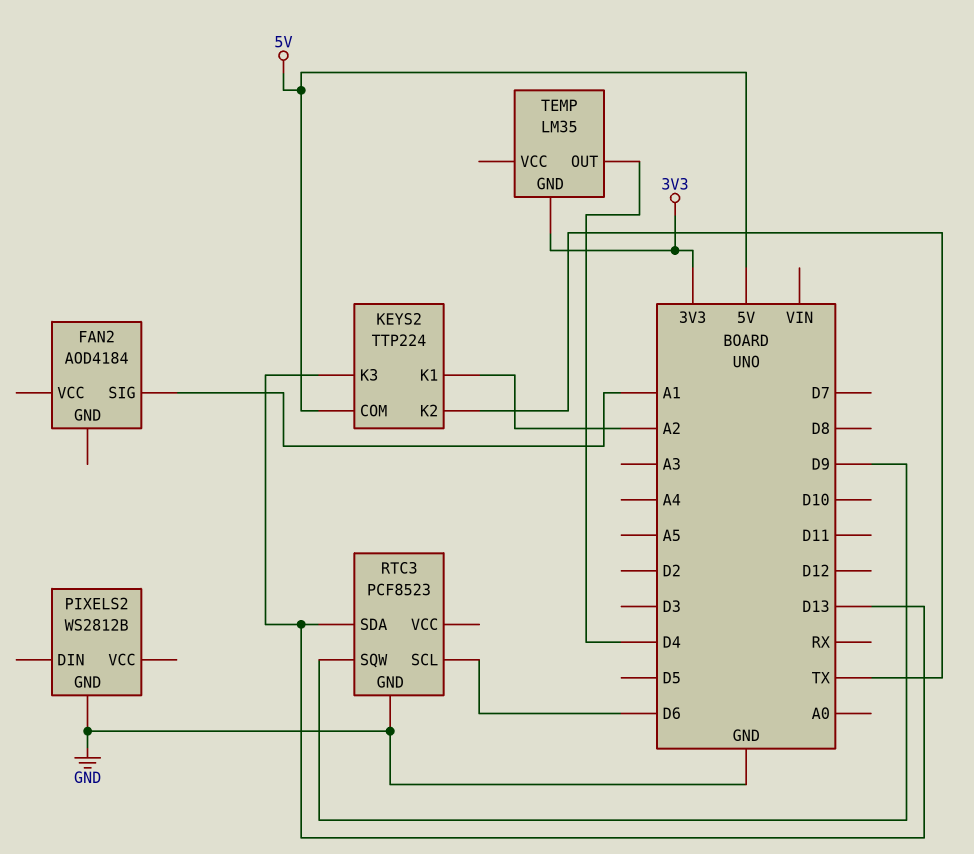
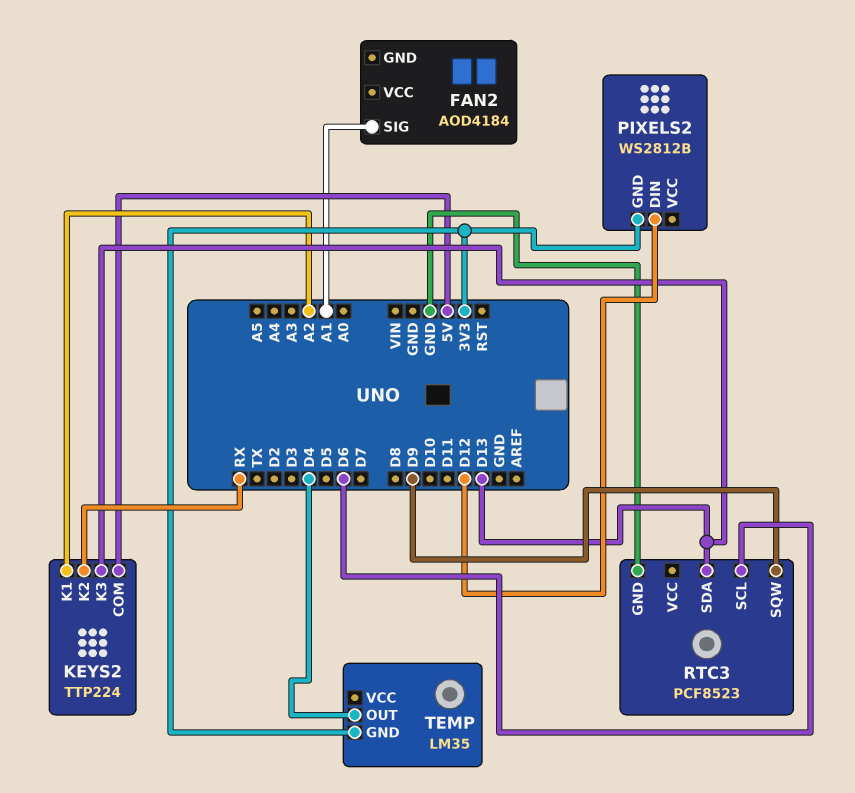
KEYS2 pin K2: TX -> RX
PIXELS2 pin DIN: none -> D12
PIXELS2 pin GND: GND -> 3V3

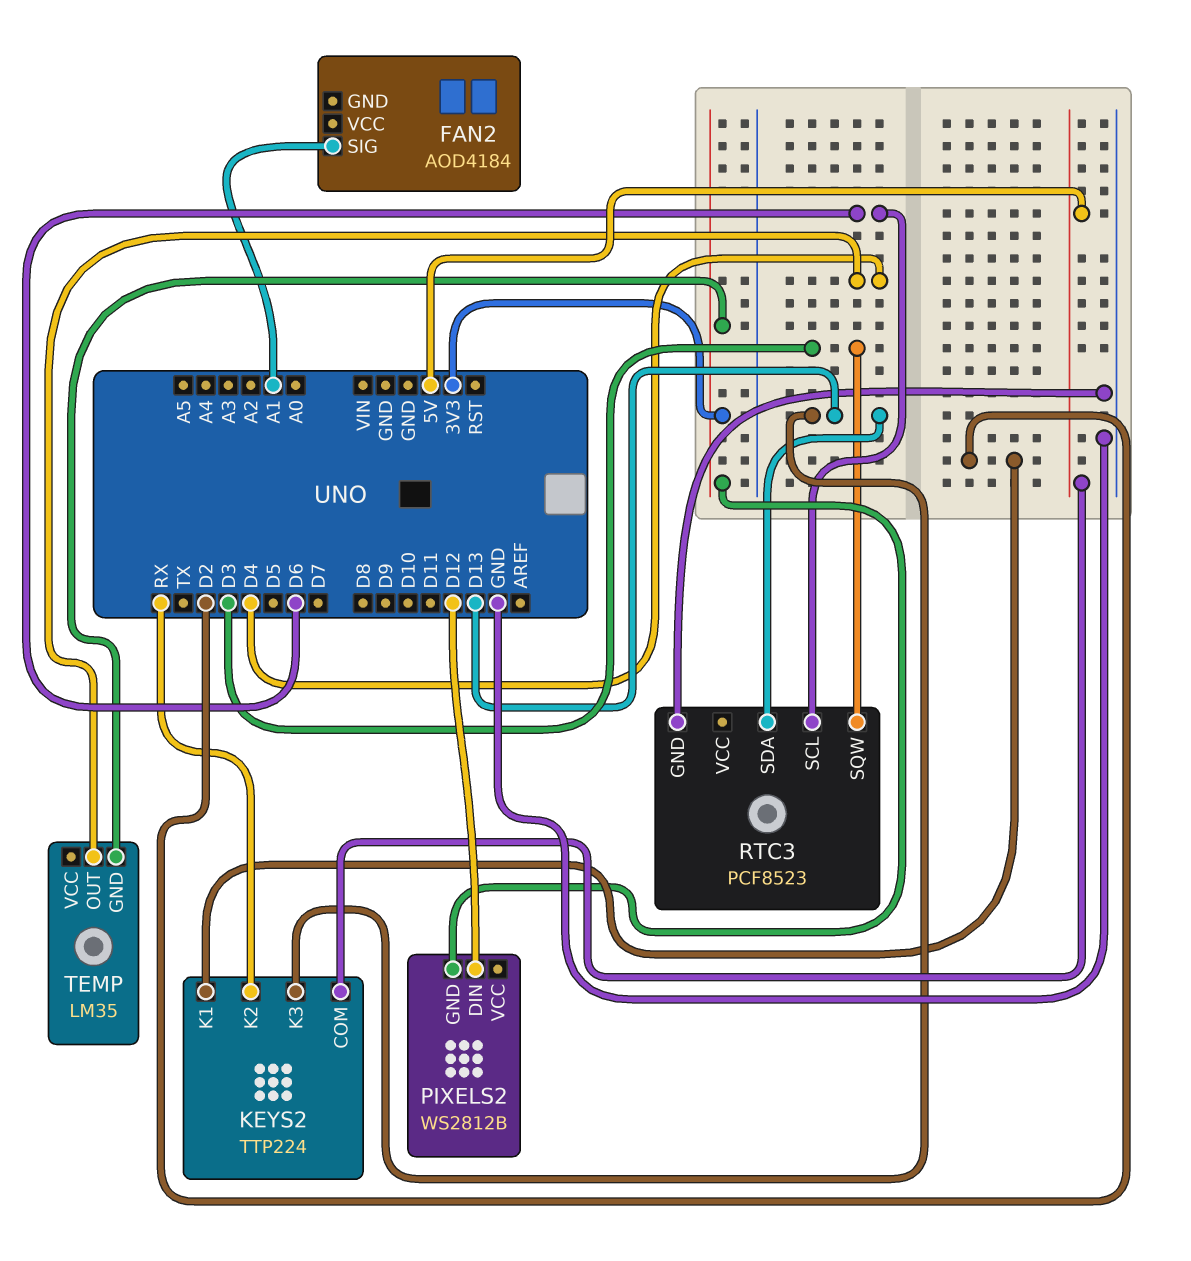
KEYS2 pin K1: A2 -> D2
RTC3 pin SQW: D9 -> D3

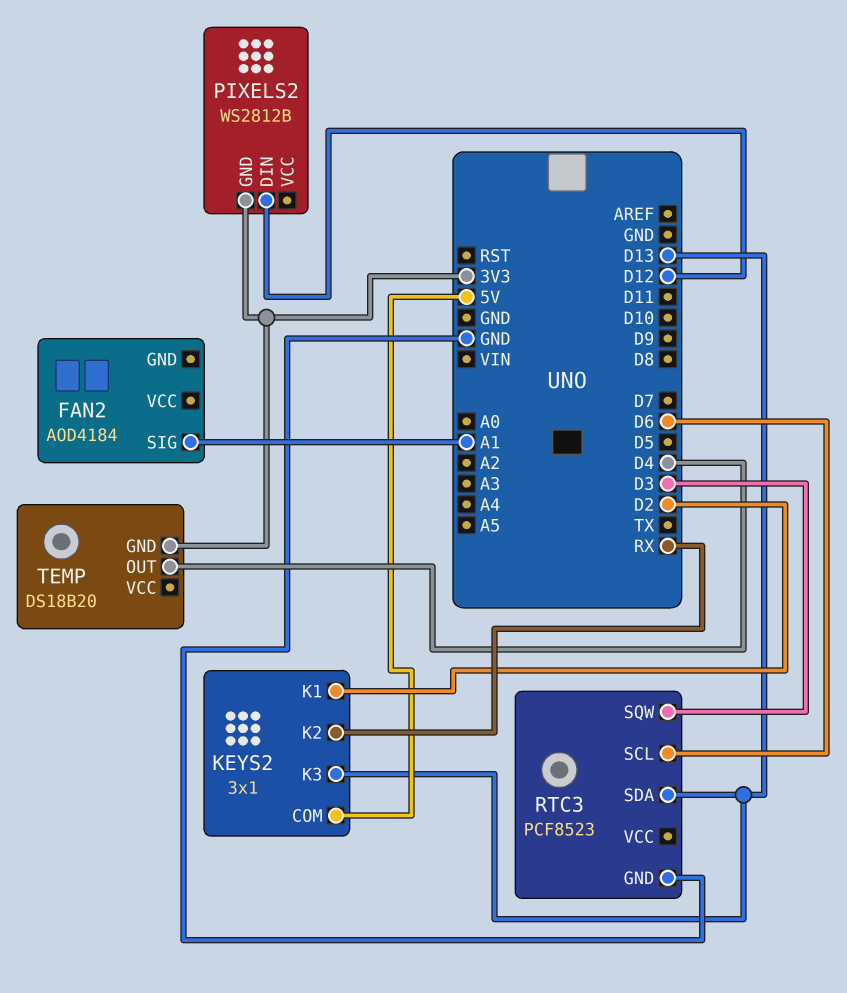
KEYS2: TTP224 -> 3x1
TEMP: LM35 -> DS18B20

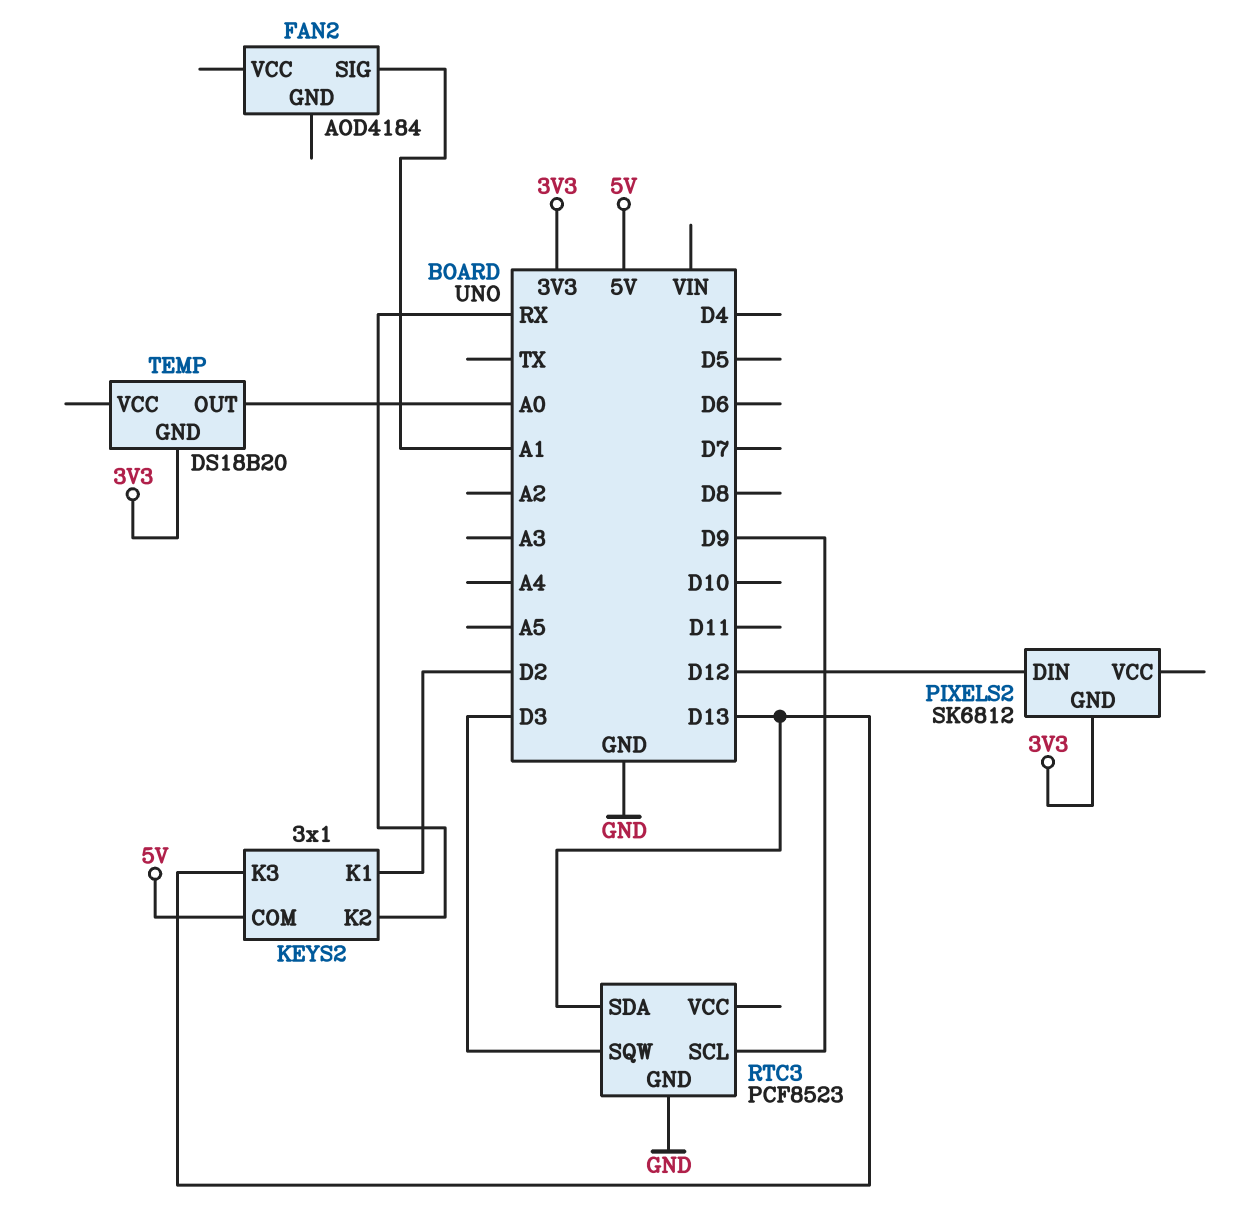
PIXELS2: WS2812B -> SK6812
RTC3 pin SCL: D6 -> D9
TEMP pin OUT: D4 -> A0

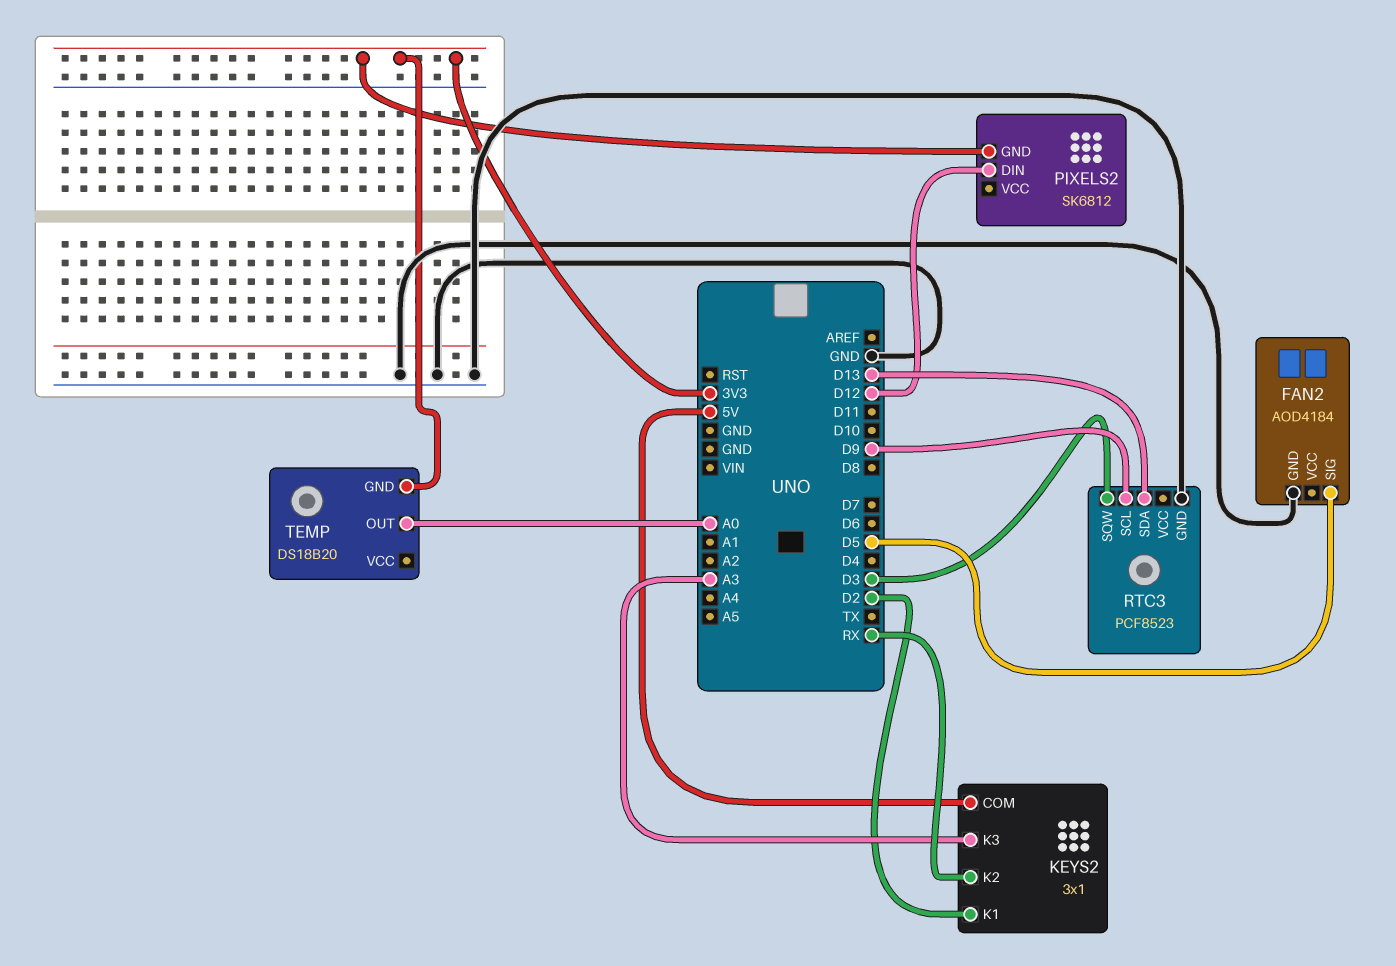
FAN2 pin GND: none -> GND
FAN2 pin SIG: A1 -> D5
KEYS2 pin K3: D13 -> A3

